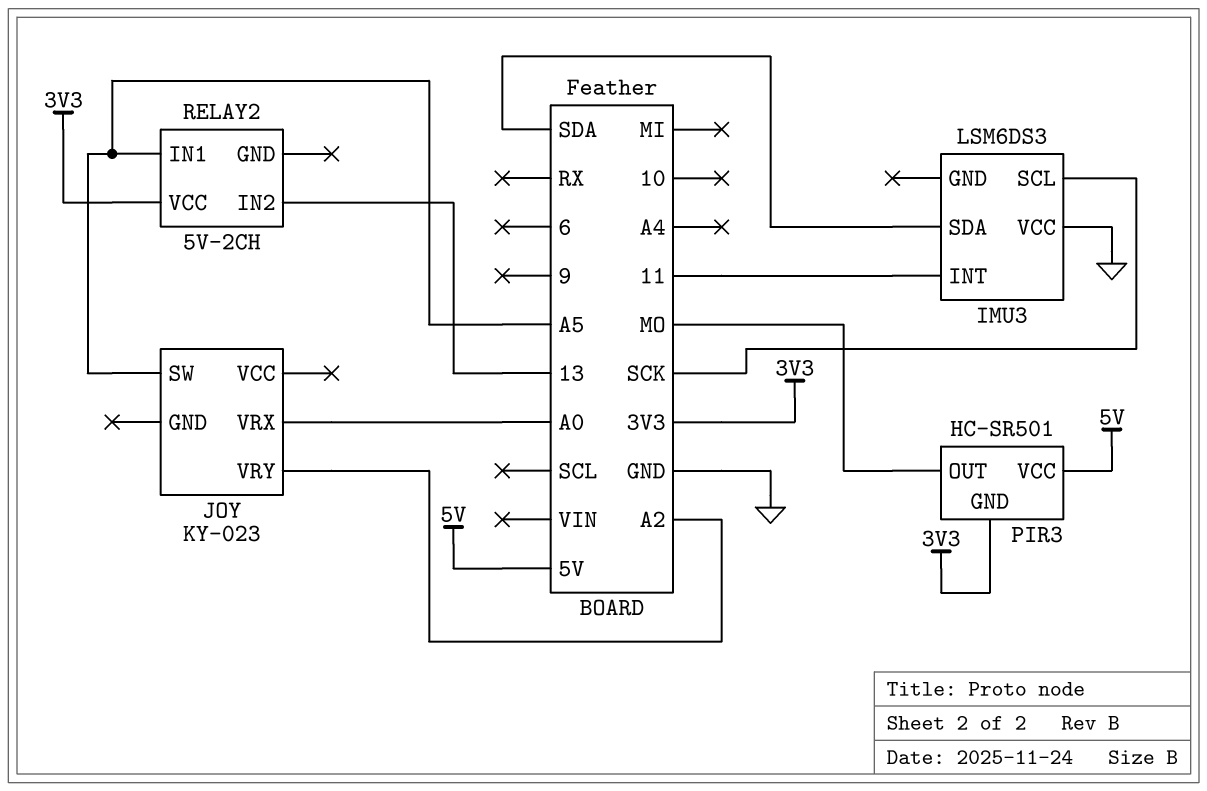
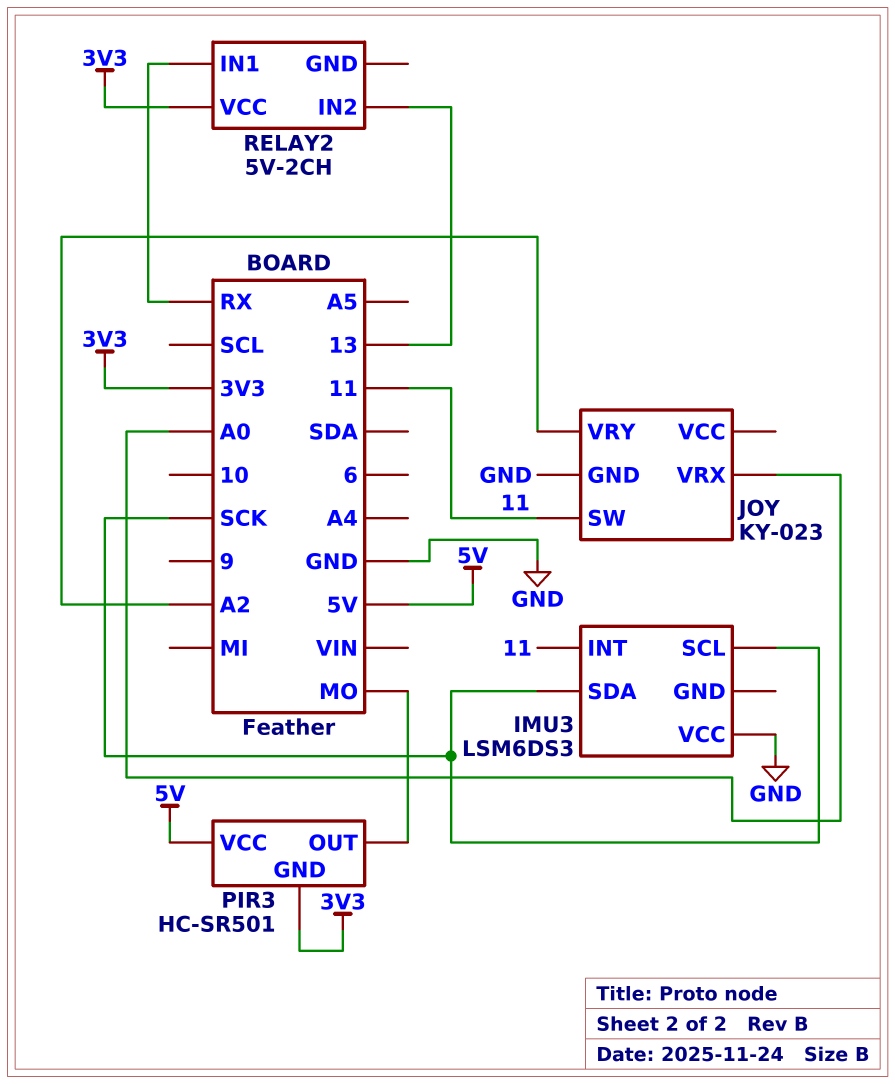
IMU3 pin SDA: SDA -> SCK
JOY pin GND: none -> GND
JOY pin SW: A5 -> 11
RELAY2 pin IN1: A5 -> RX

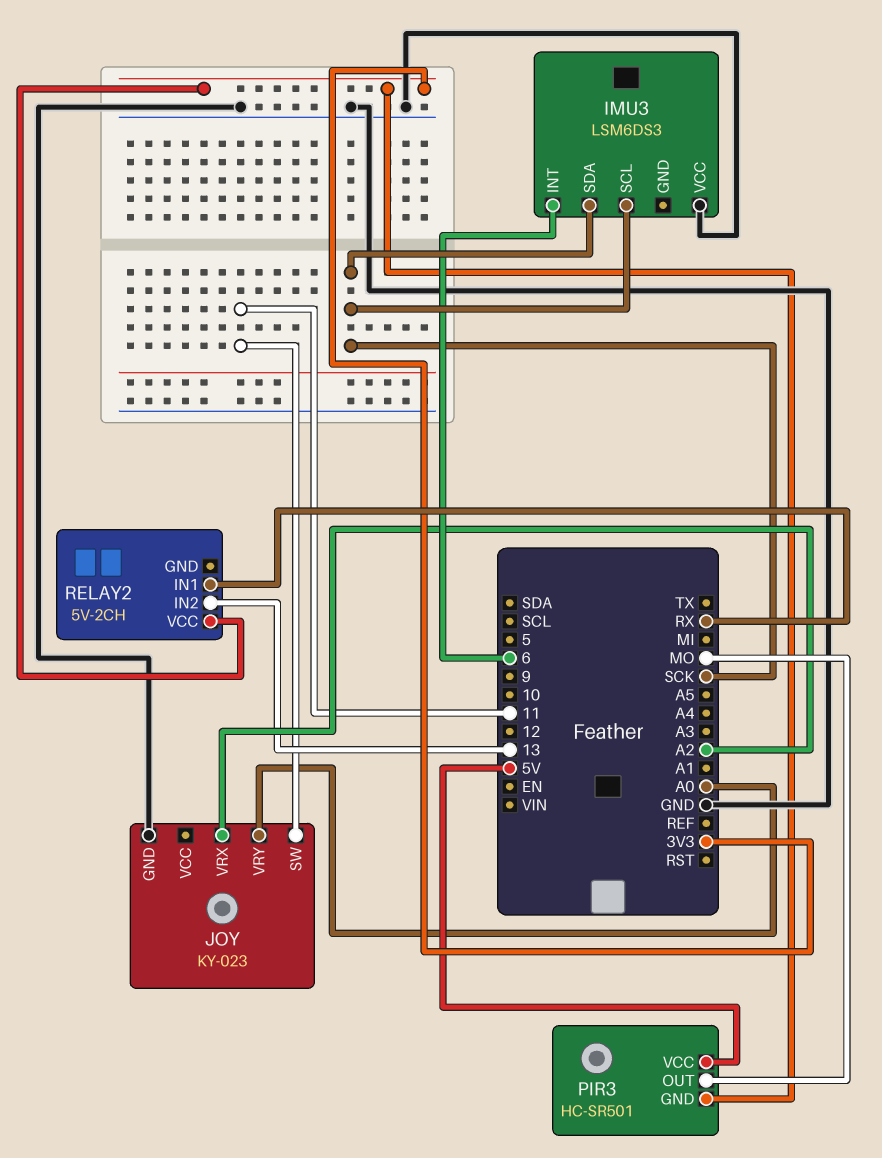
IMU3 pin INT: 11 -> 6
JOY pin VRX: A0 -> A2
JOY pin VRY: A2 -> A0

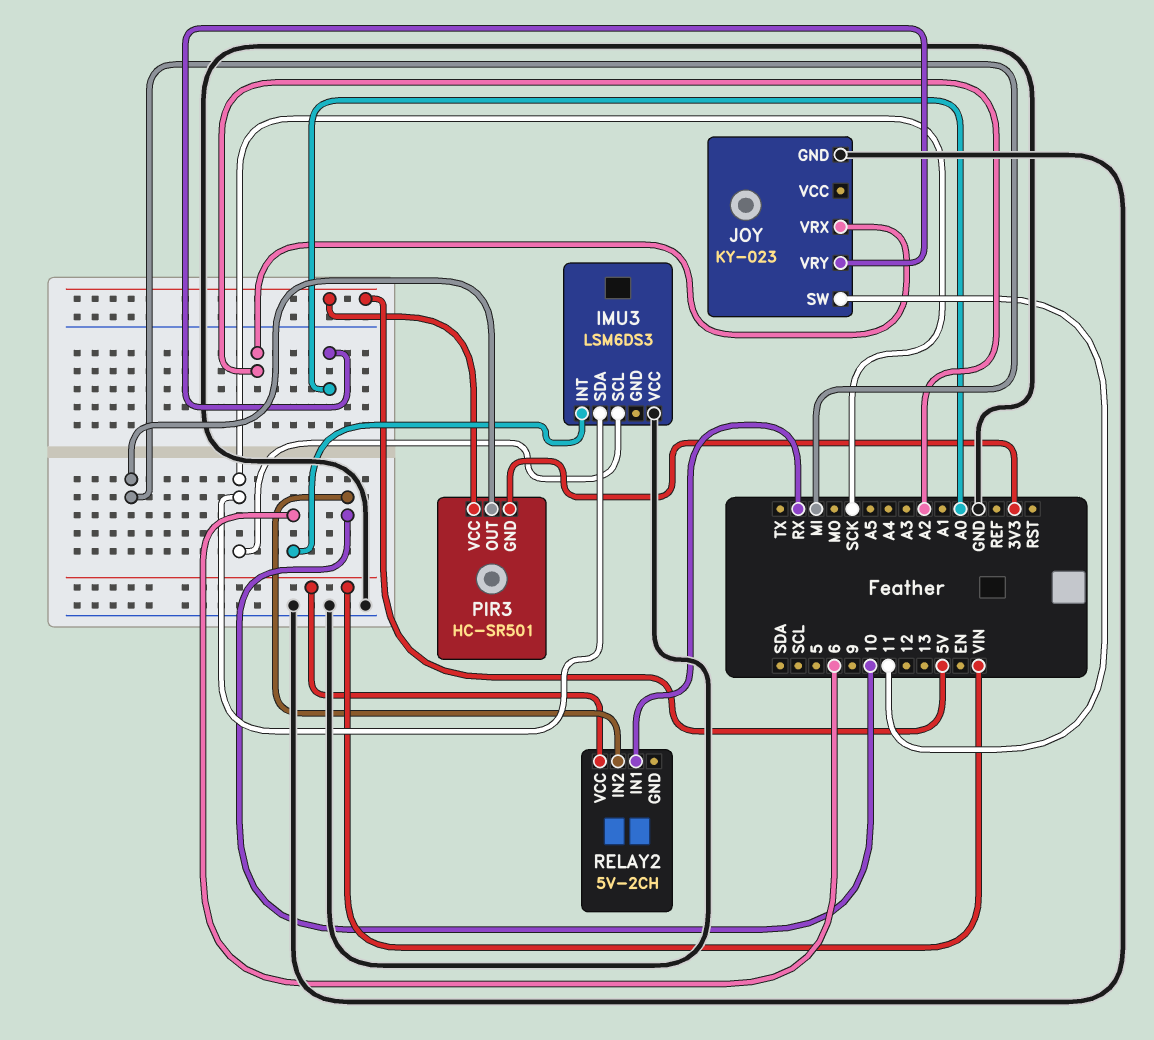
PIR3 pin OUT: MO -> MI
RELAY2 pin IN2: 13 -> 10
RELAY2 pin VCC: 3V3 -> VIN

